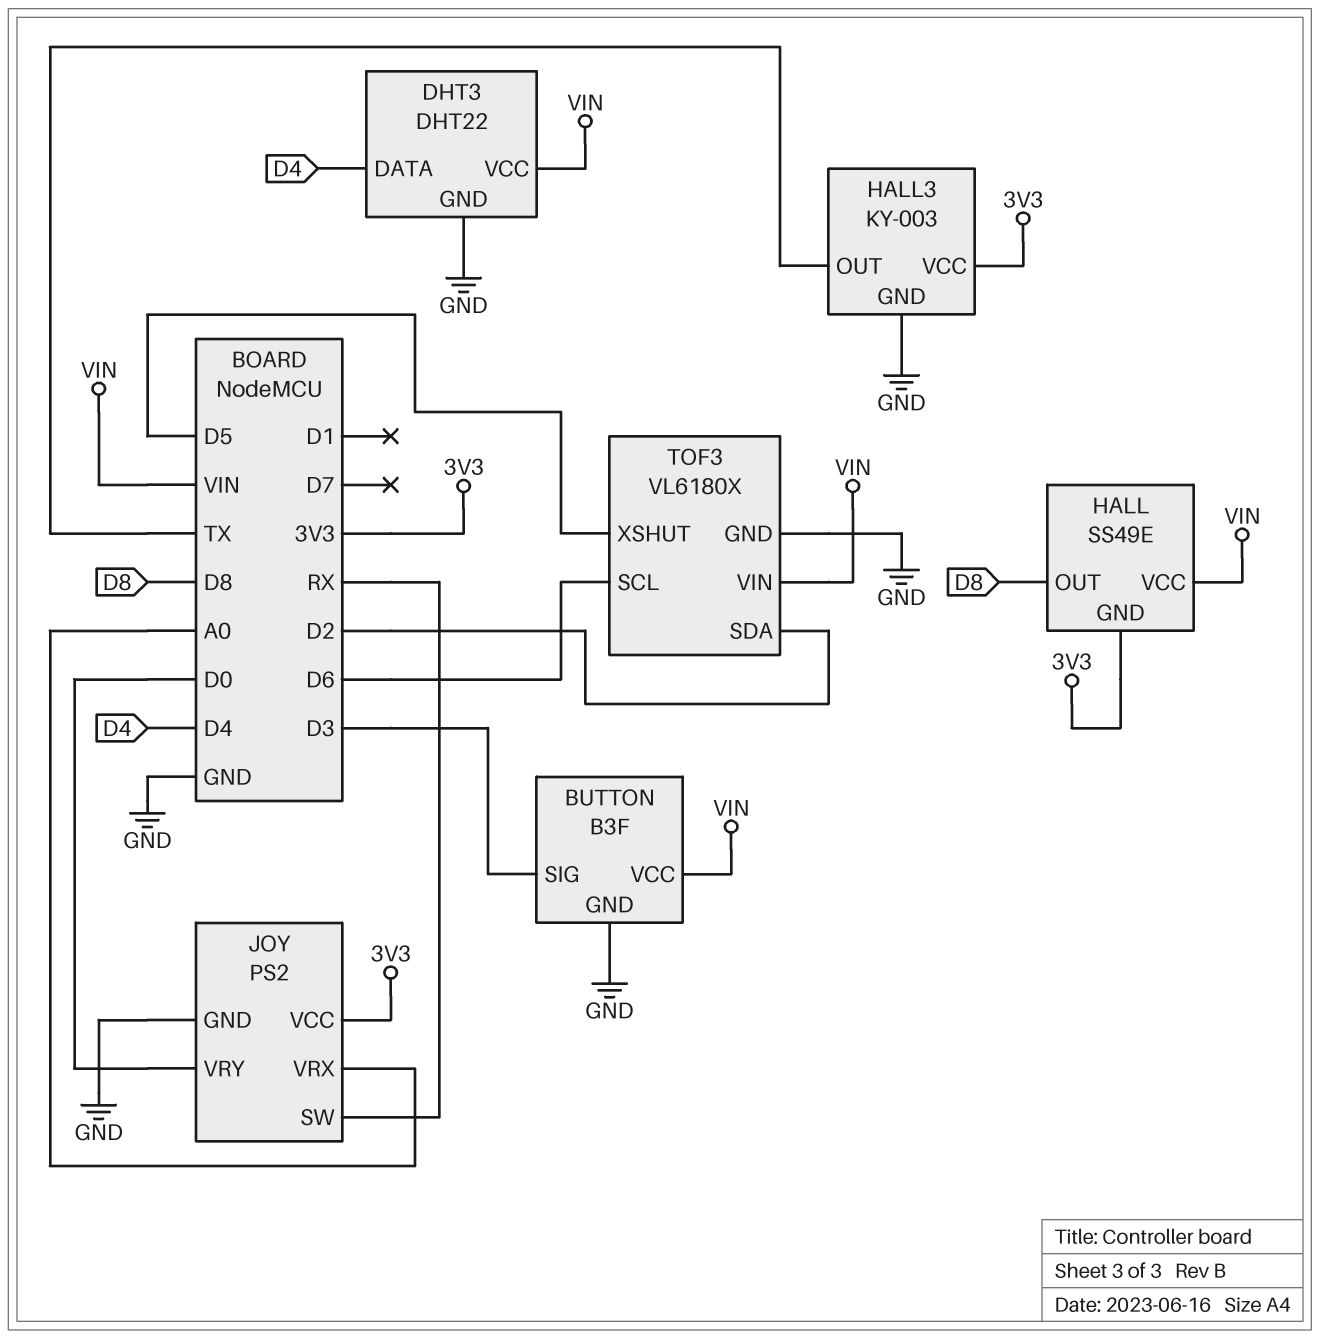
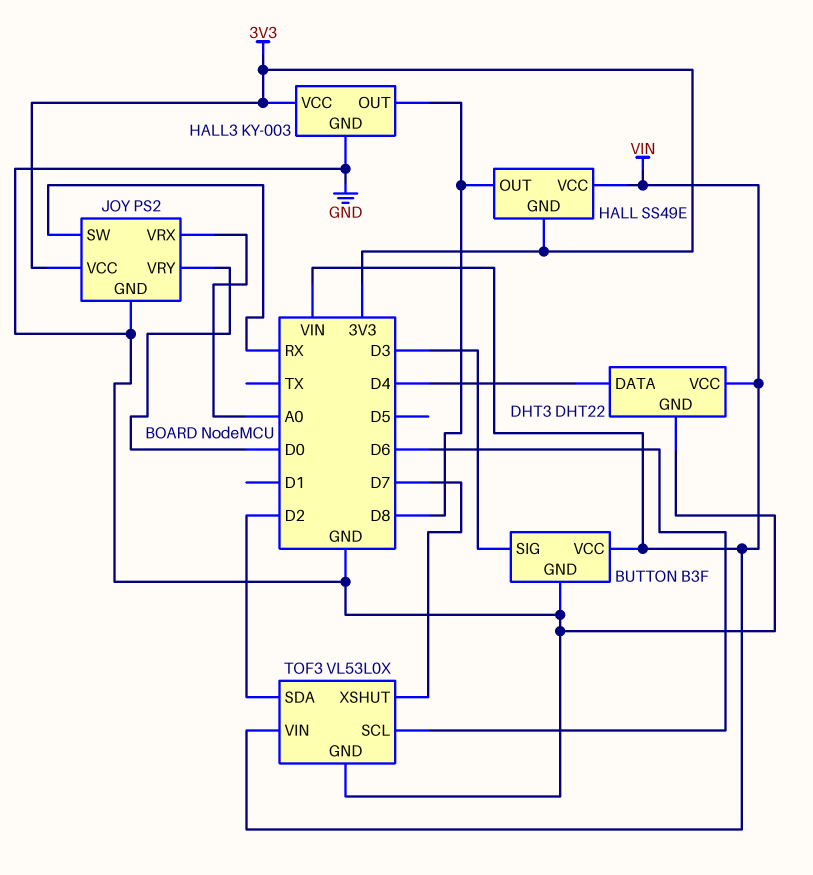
HALL3 pin OUT: TX -> D8
TOF3: VL6180X -> VL53L0X
TOF3 pin XSHUT: D5 -> D7

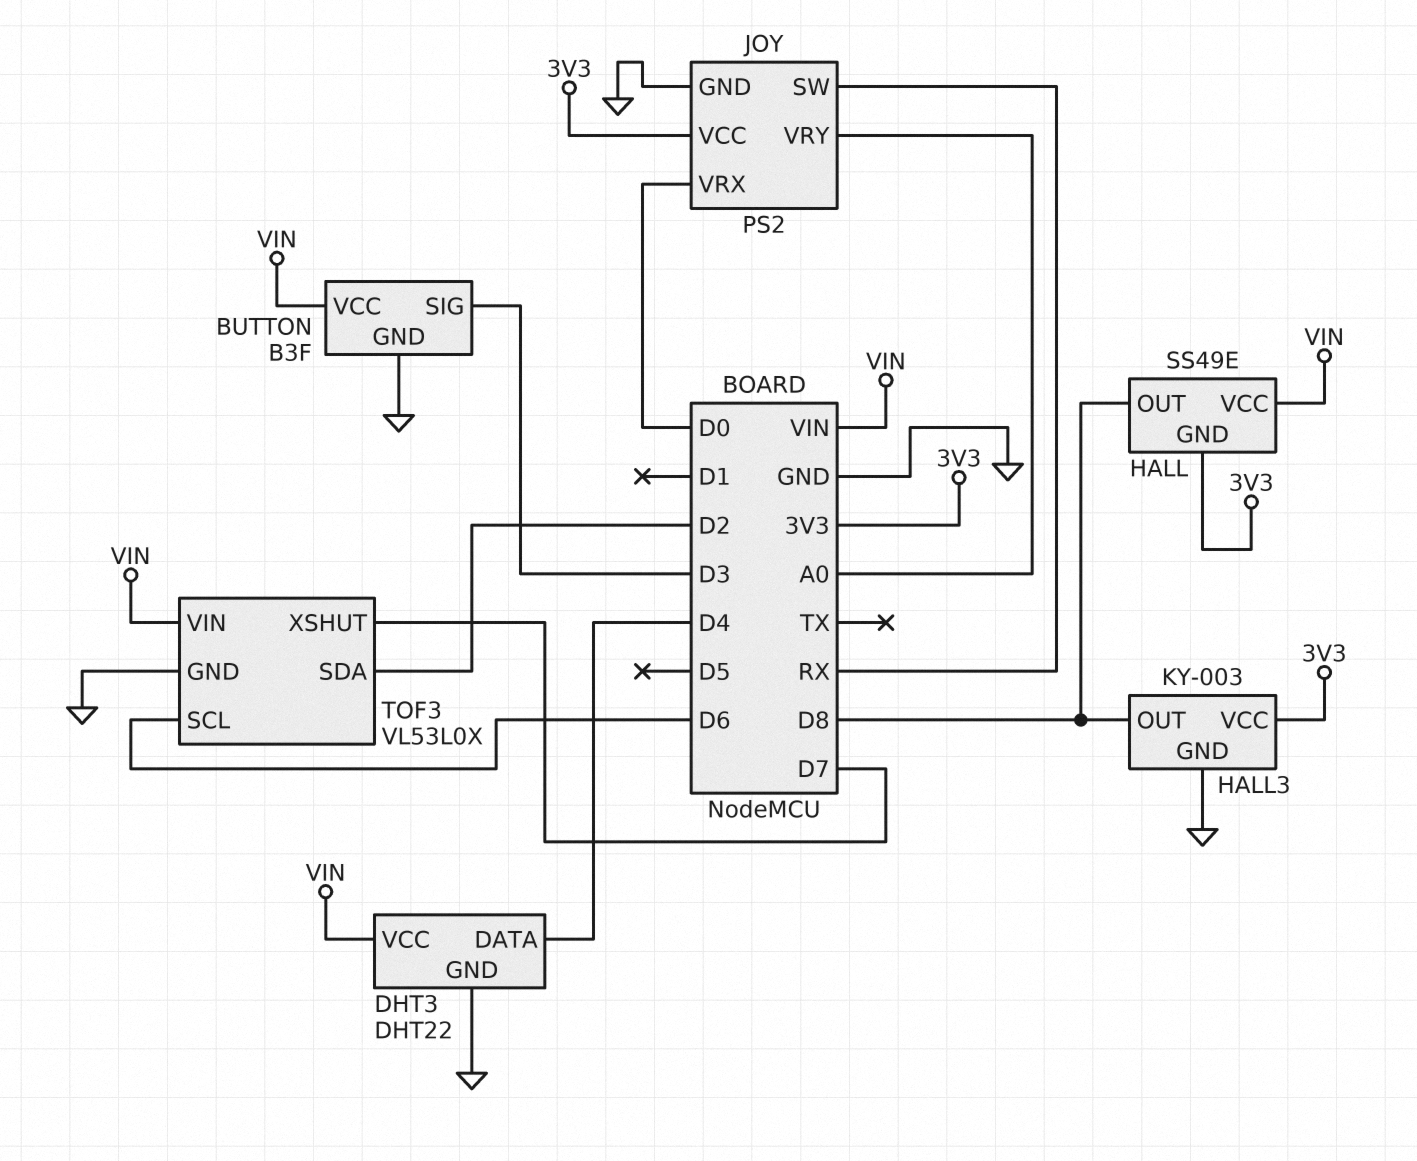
JOY pin VRX: A0 -> D0
JOY pin VRY: D0 -> A0

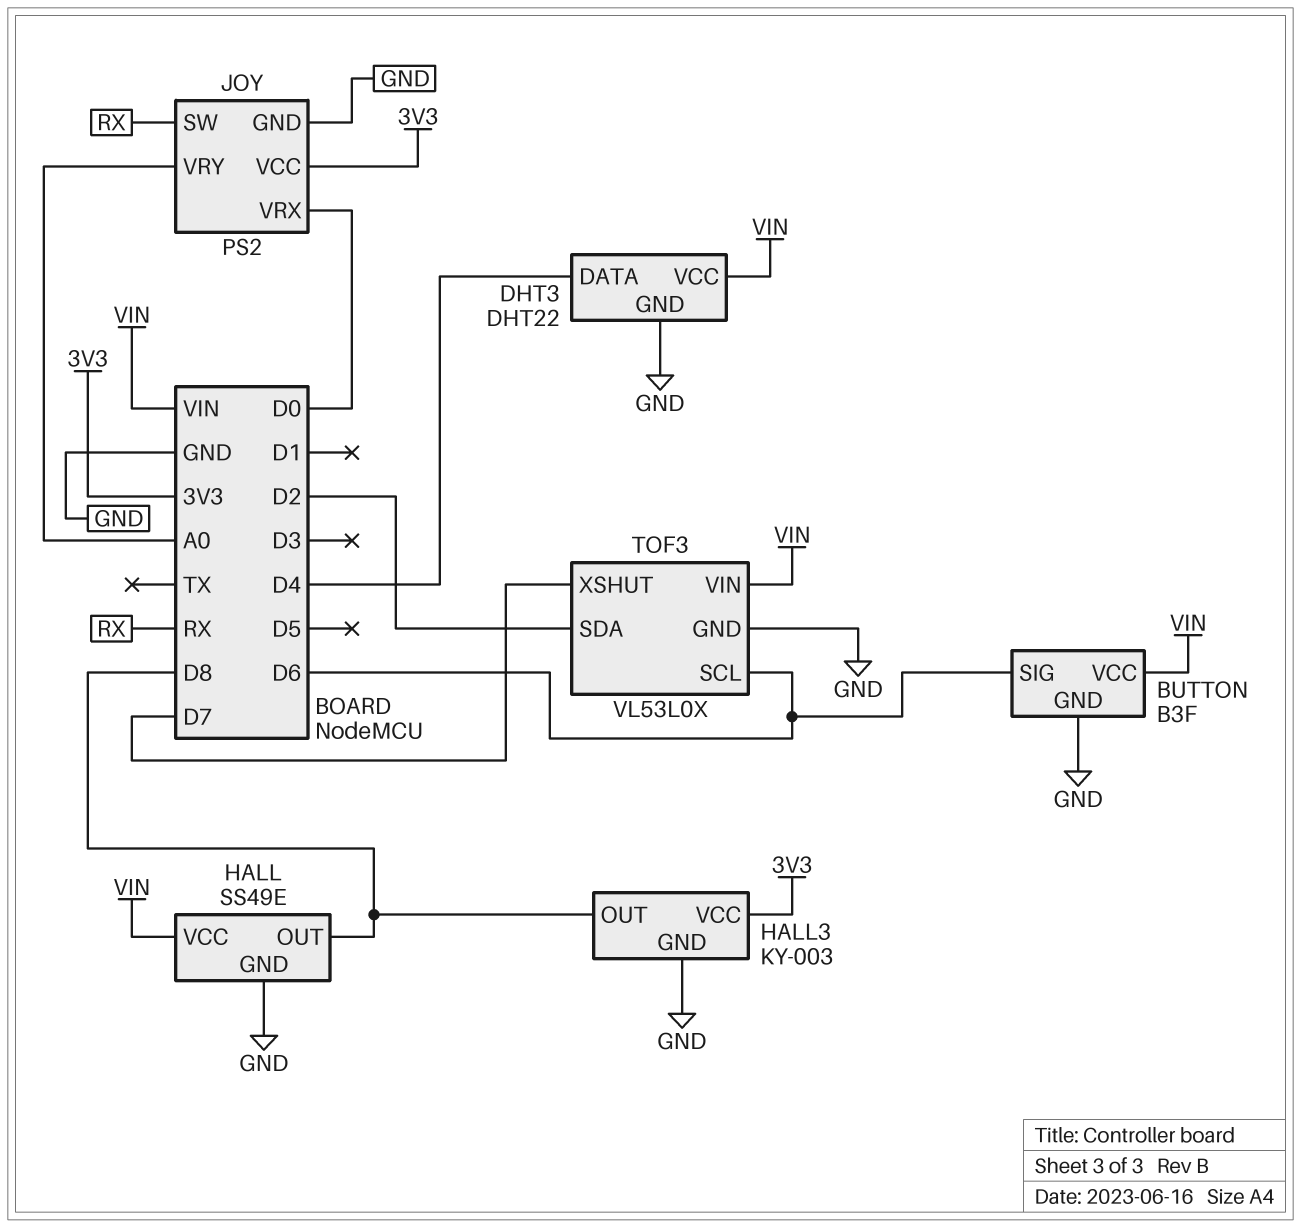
BUTTON pin SIG: D3 -> D6
HALL pin GND: 3V3 -> GND

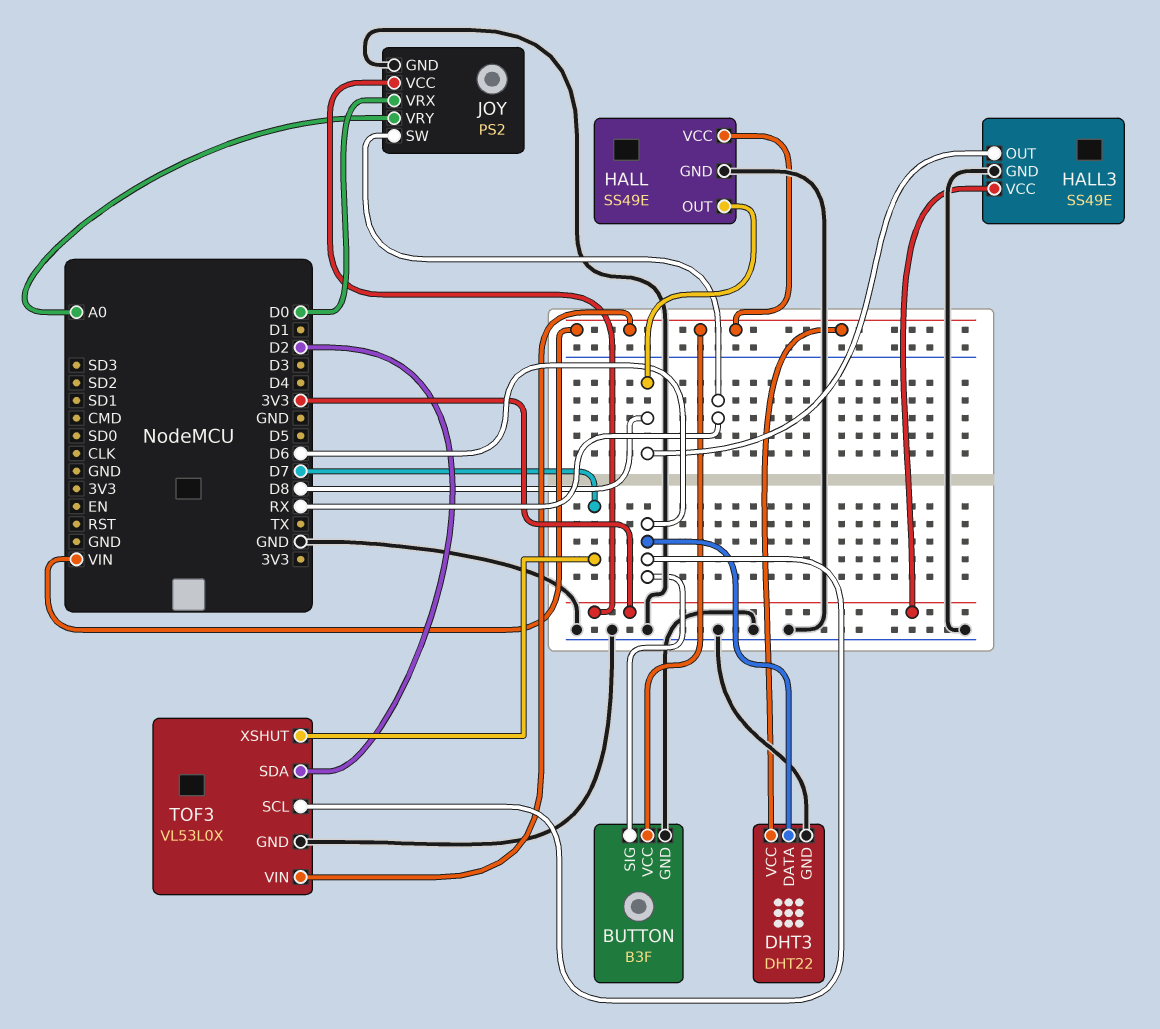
DHT3 pin DATA: D4 -> D6
HALL3: KY-003 -> SS49E

